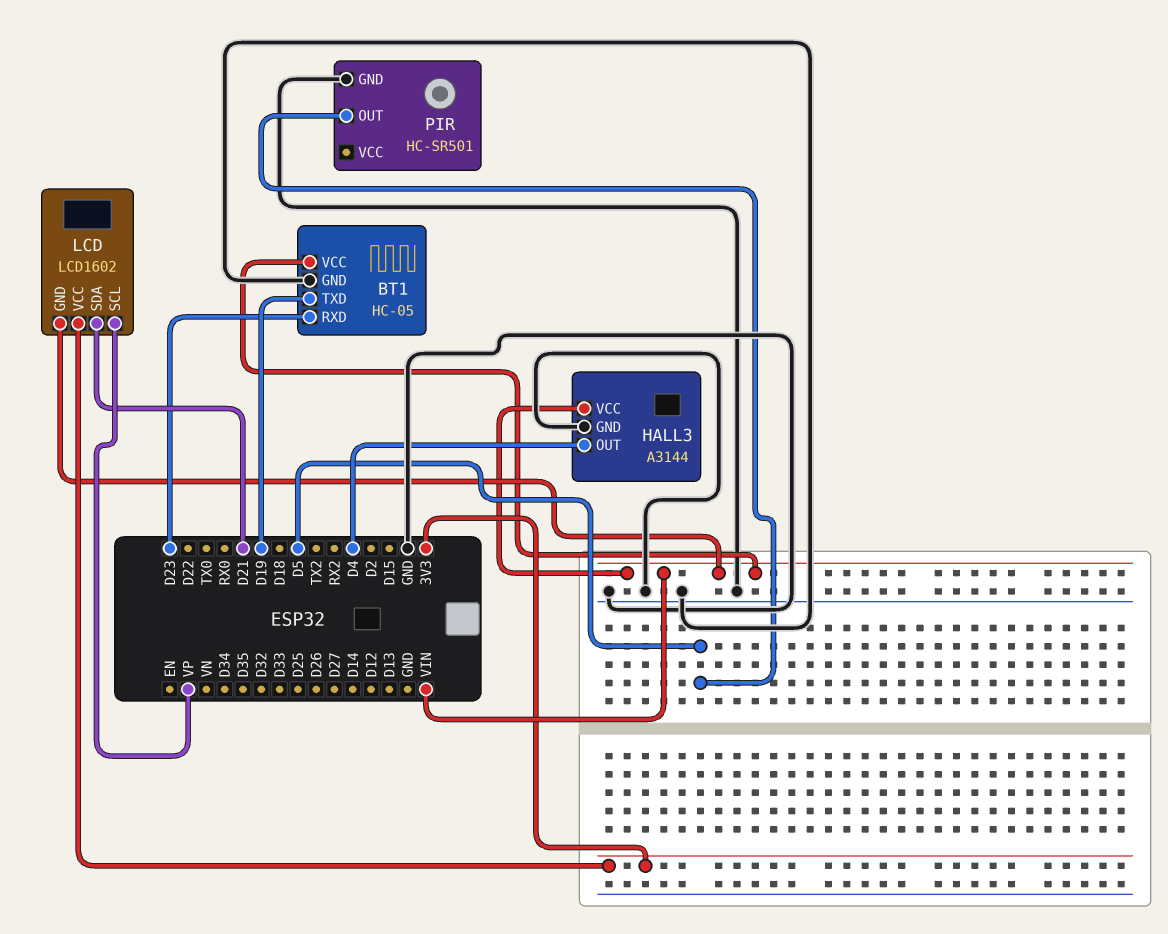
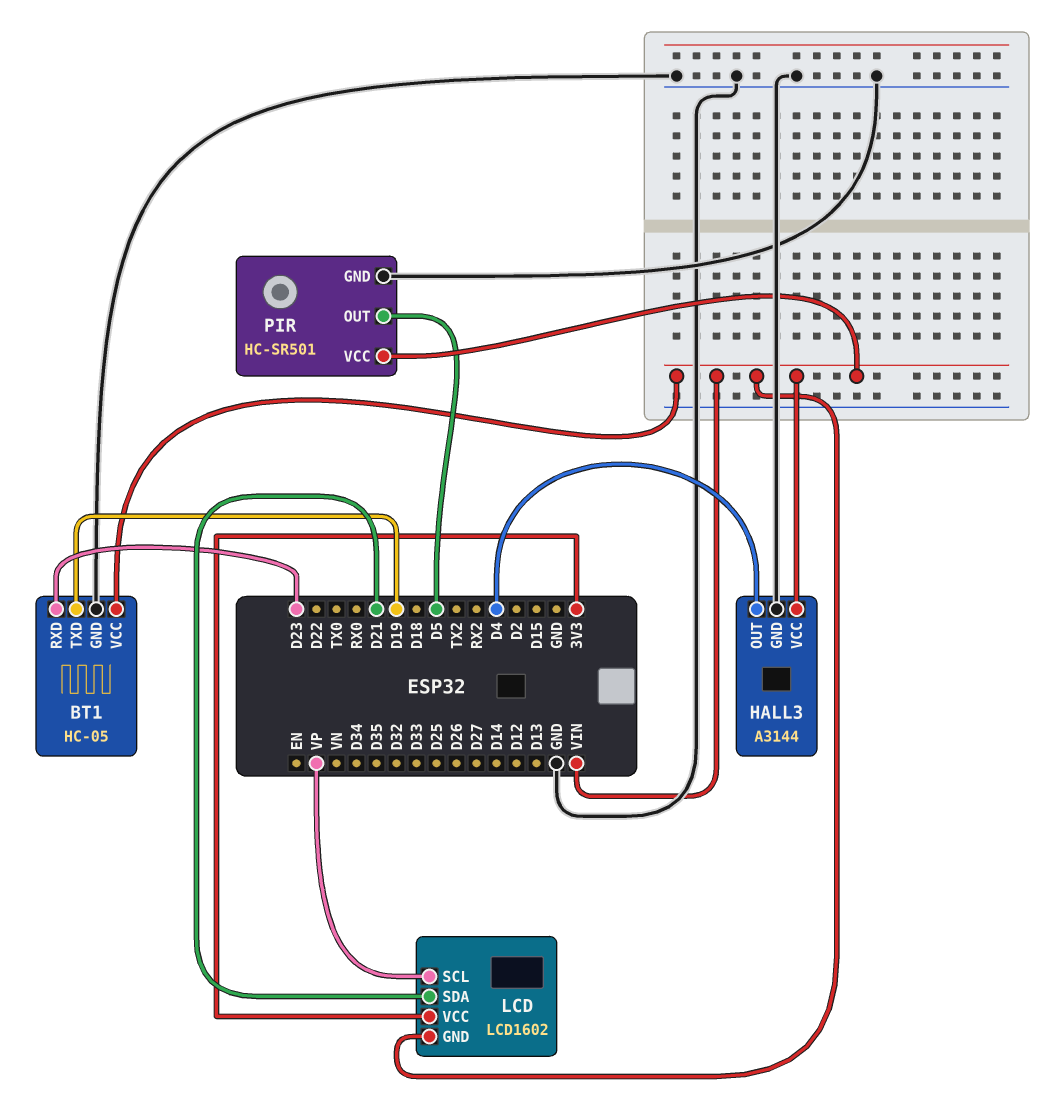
PIR pin VCC: none -> VIN

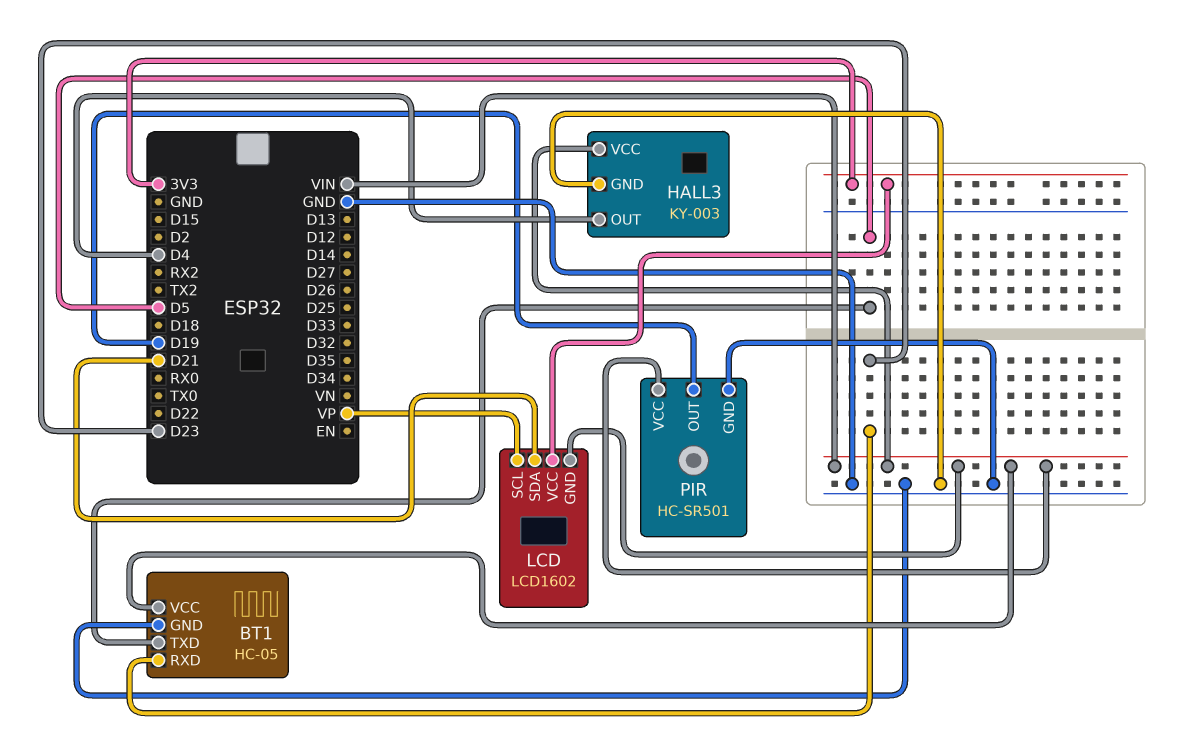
BT1 pin TXD: D19 -> D5
HALL3: A3144 -> KY-003
PIR pin OUT: D5 -> D19

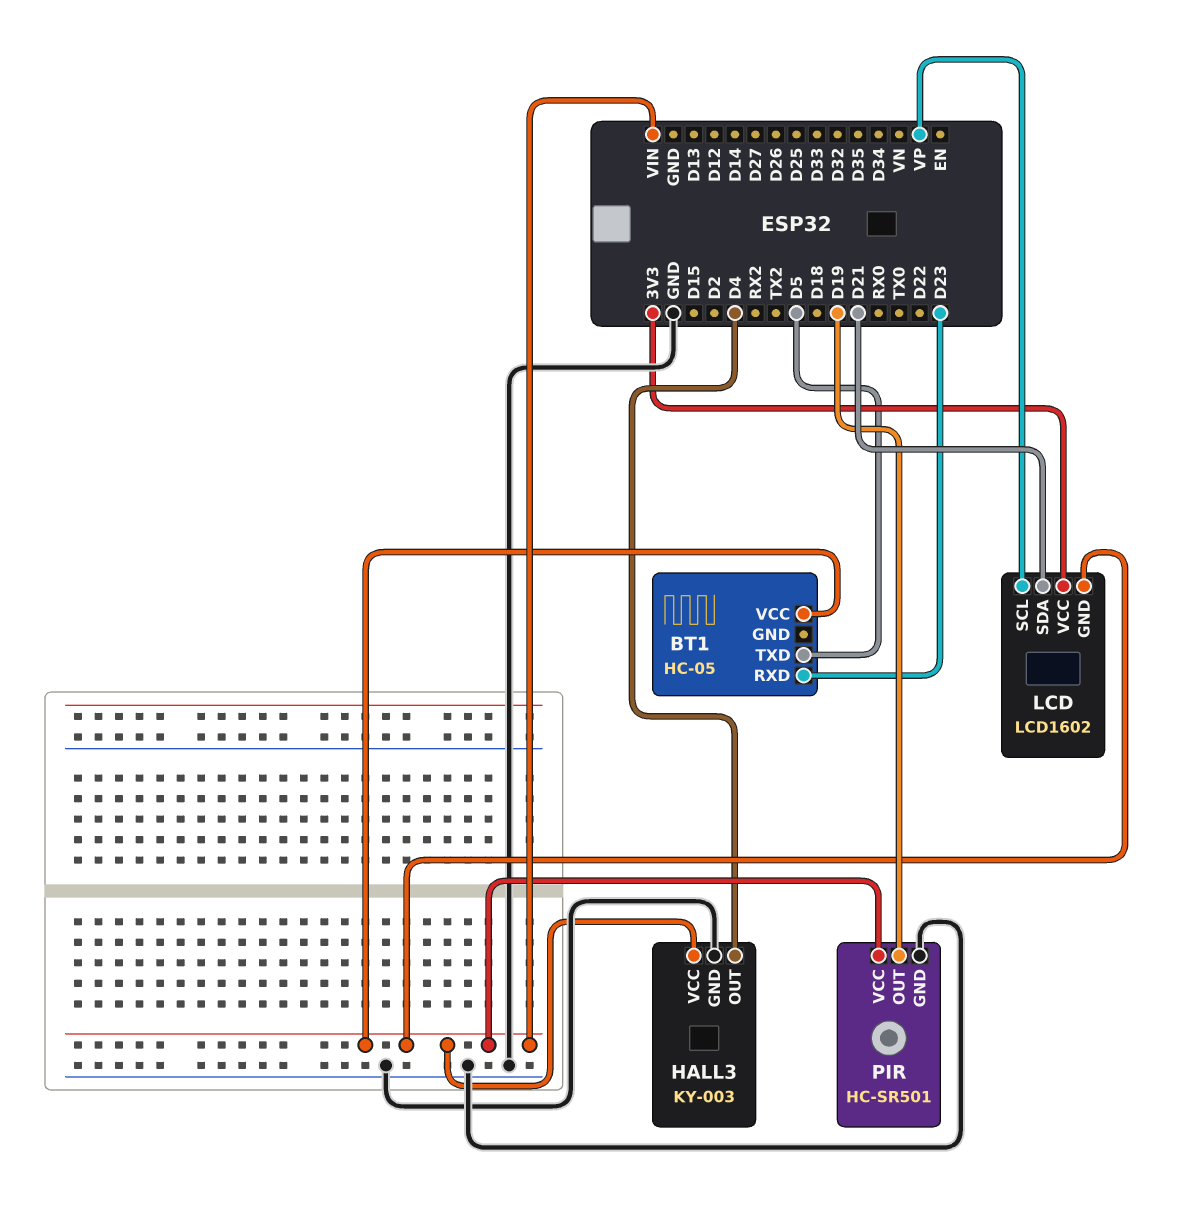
BT1 pin GND: GND -> none

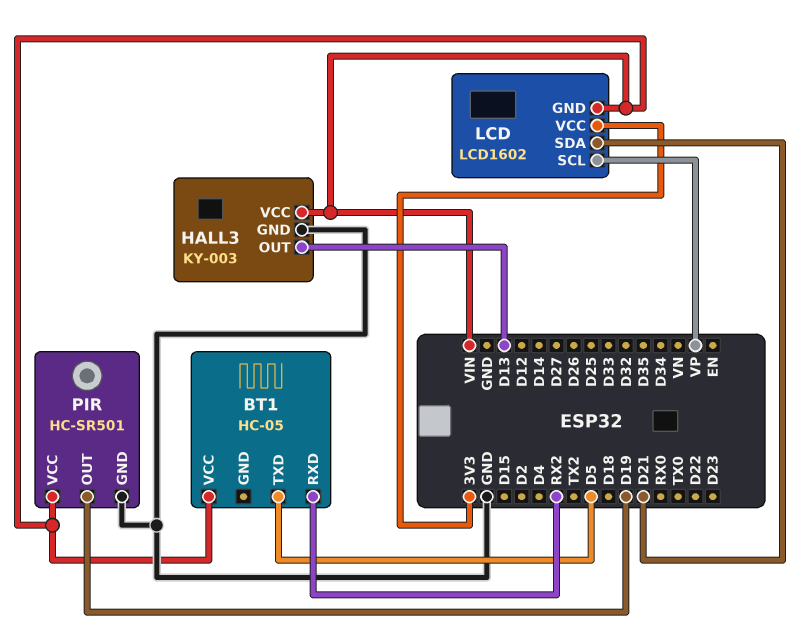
BT1 pin RXD: D23 -> RX2
HALL3 pin OUT: D4 -> D13

